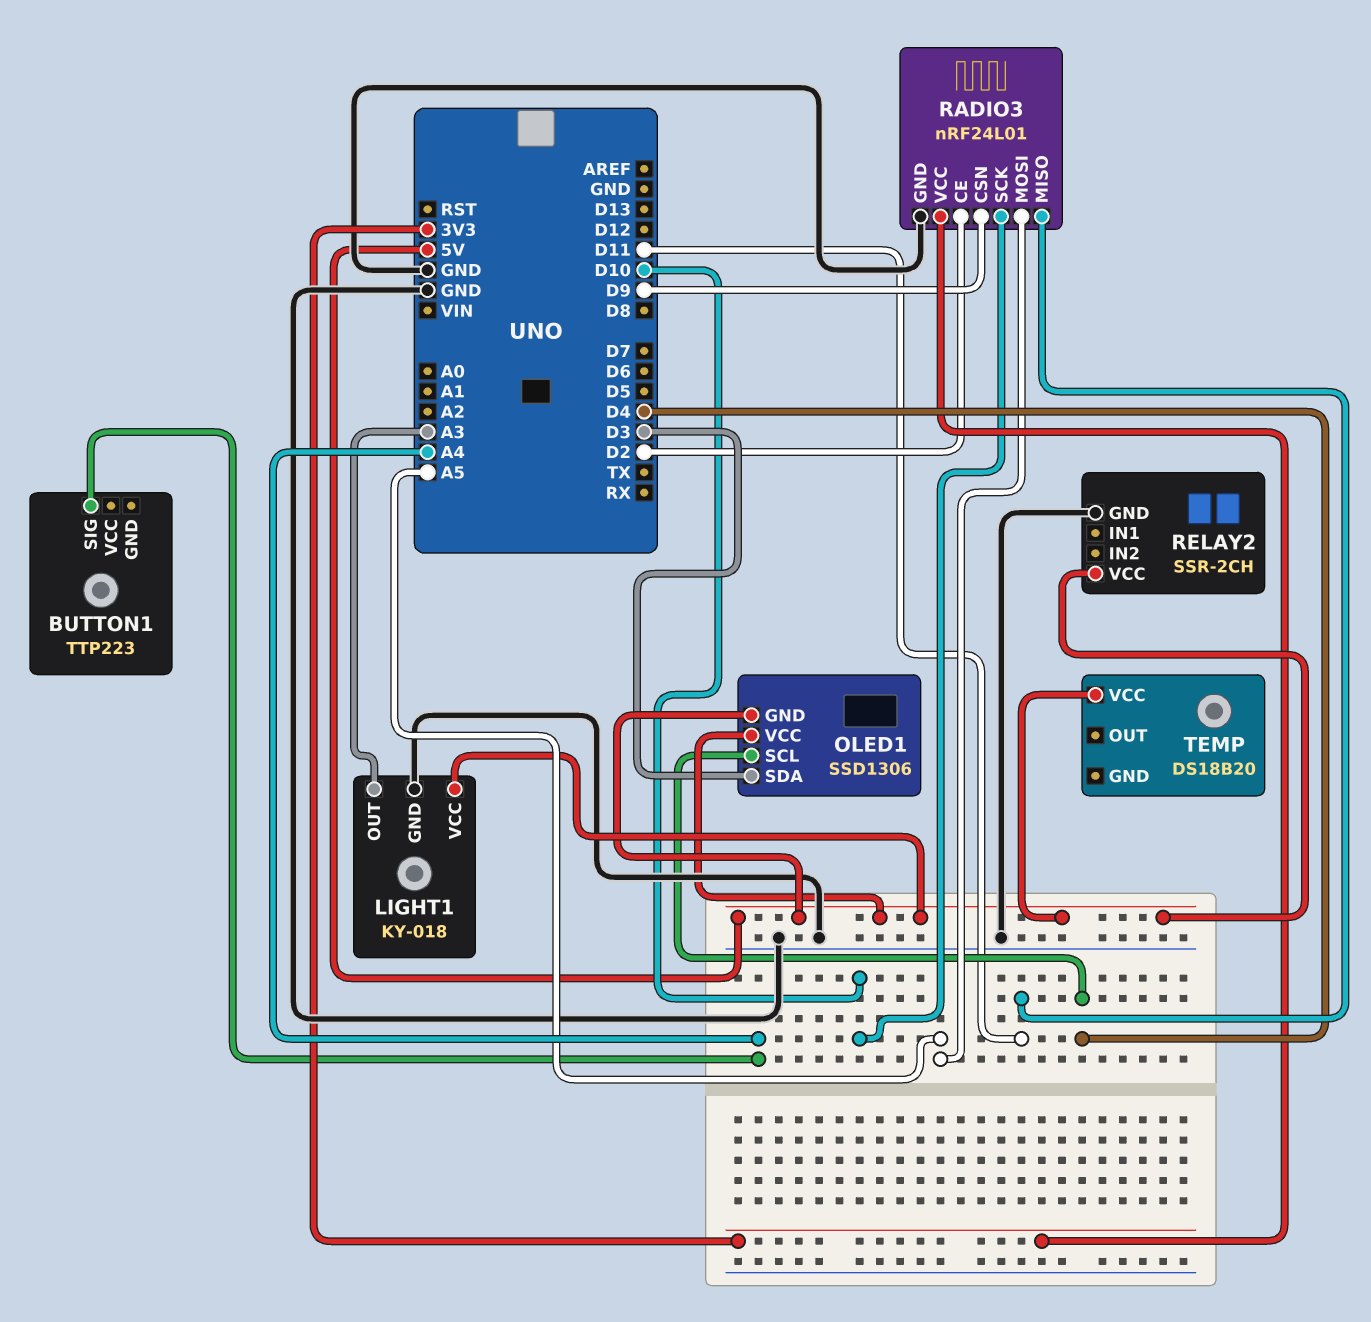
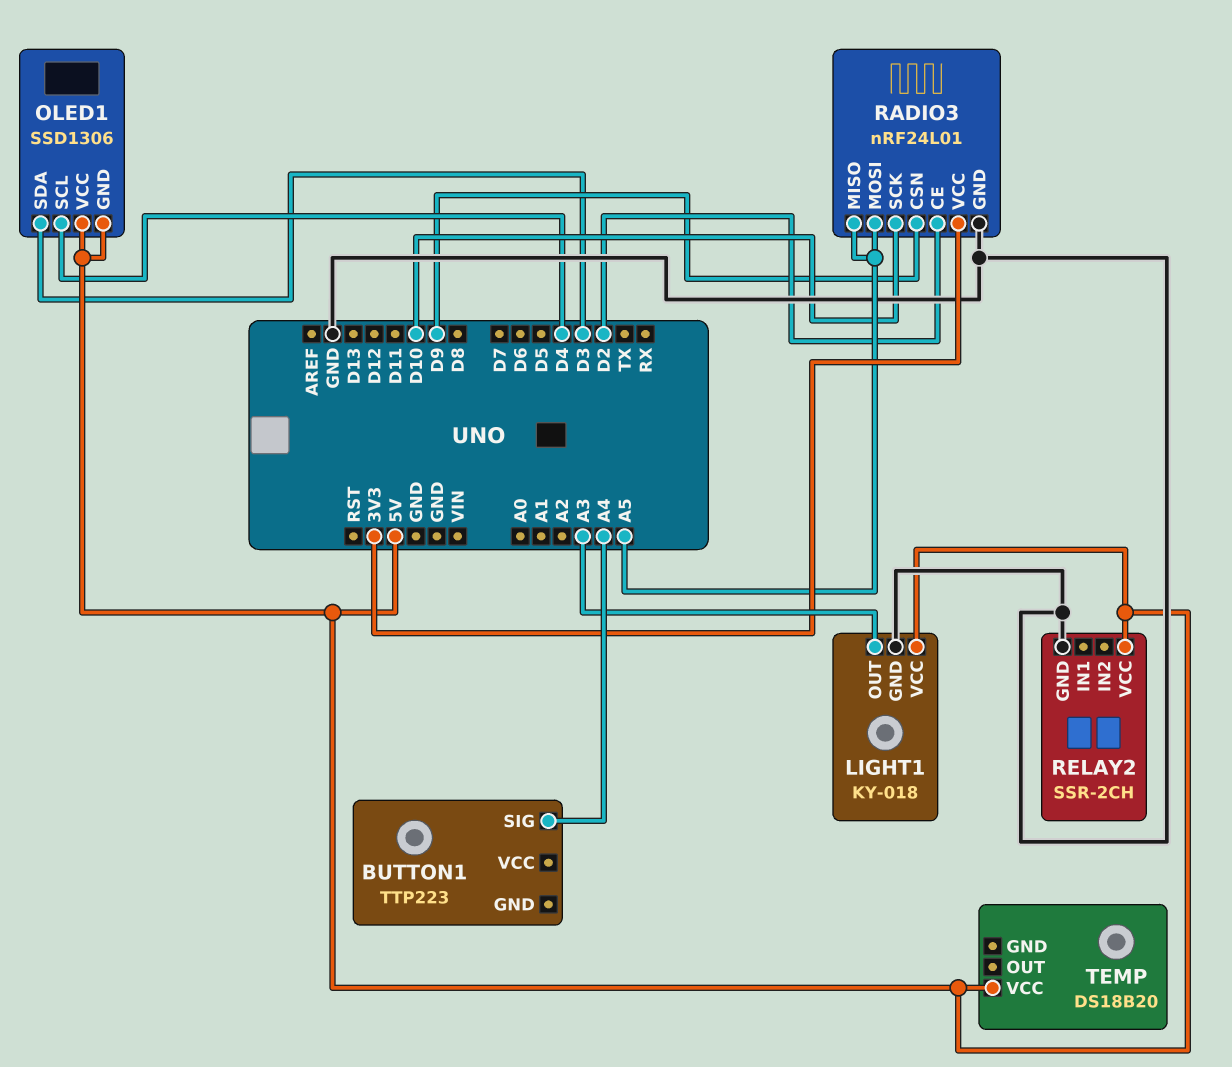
RADIO3 pin MISO: D11 -> A5

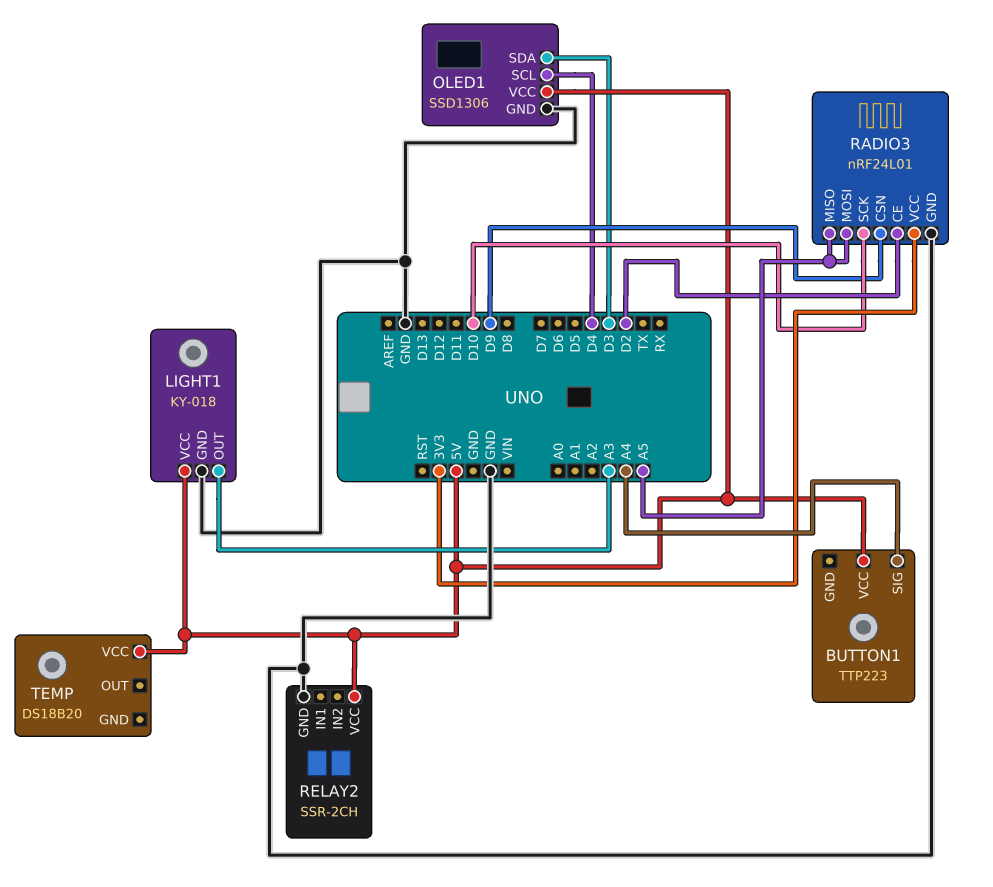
BUTTON1 pin VCC: none -> 5V
OLED1 pin GND: 5V -> GND

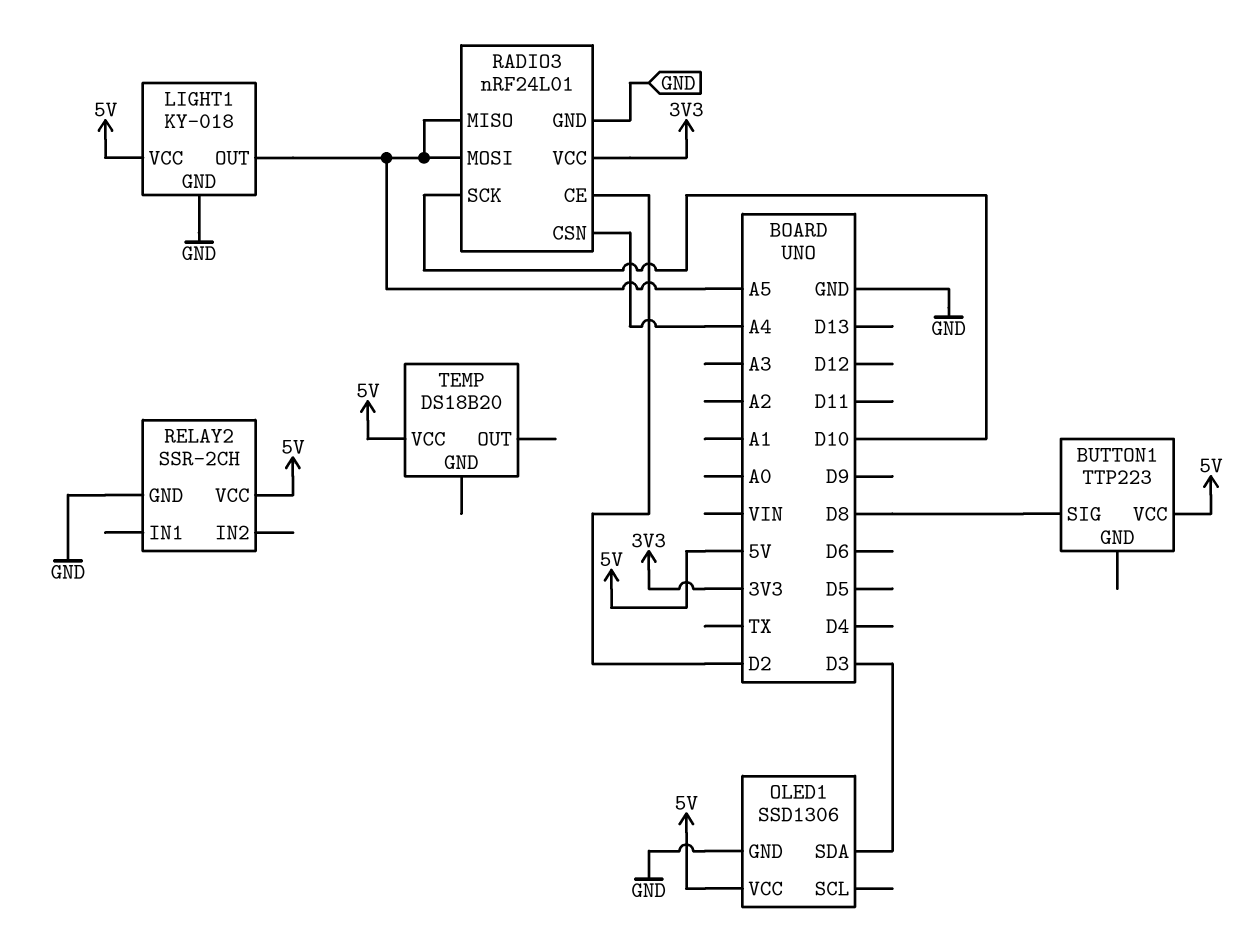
BUTTON1 pin SIG: A4 -> D8
LIGHT1 pin OUT: A3 -> A5
OLED1 pin SCL: D4 -> none
RADIO3 pin CSN: D9 -> A4

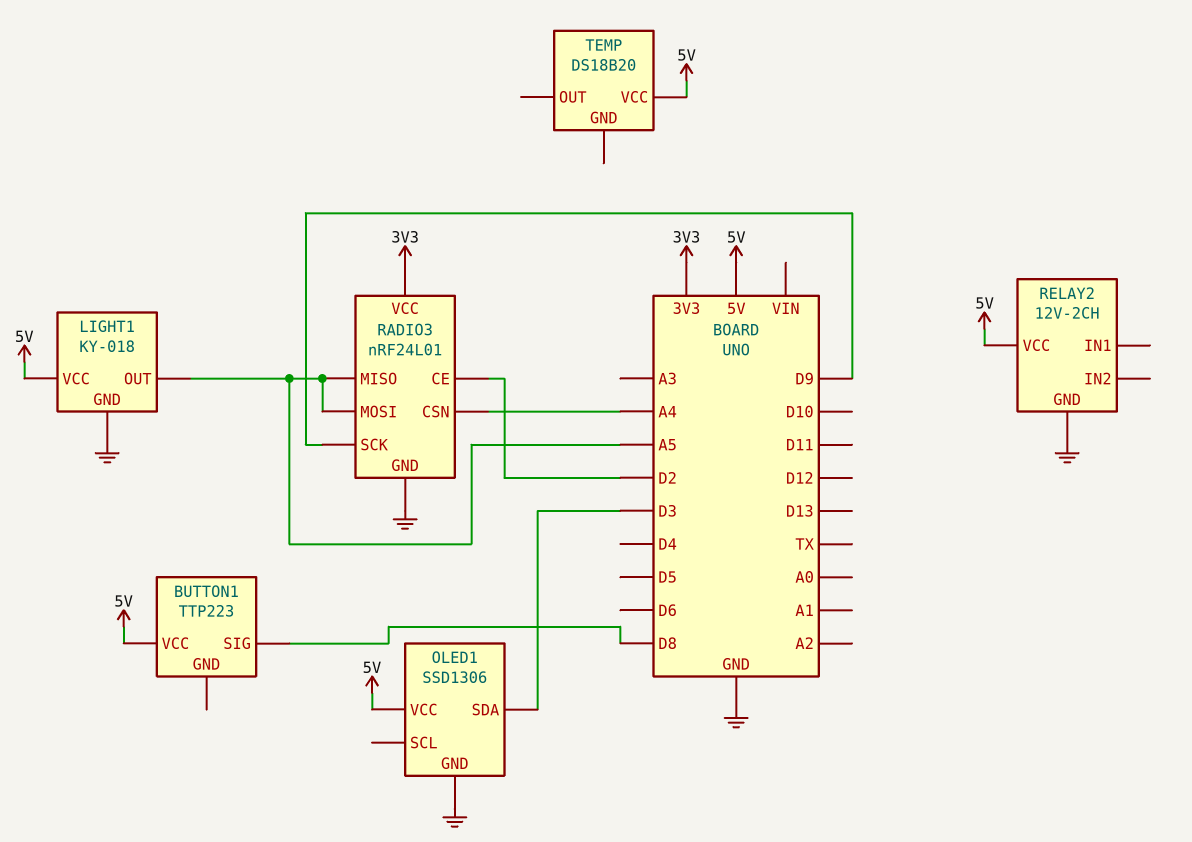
RADIO3 pin SCK: D10 -> D9
RELAY2: SSR-2CH -> 12V-2CH

